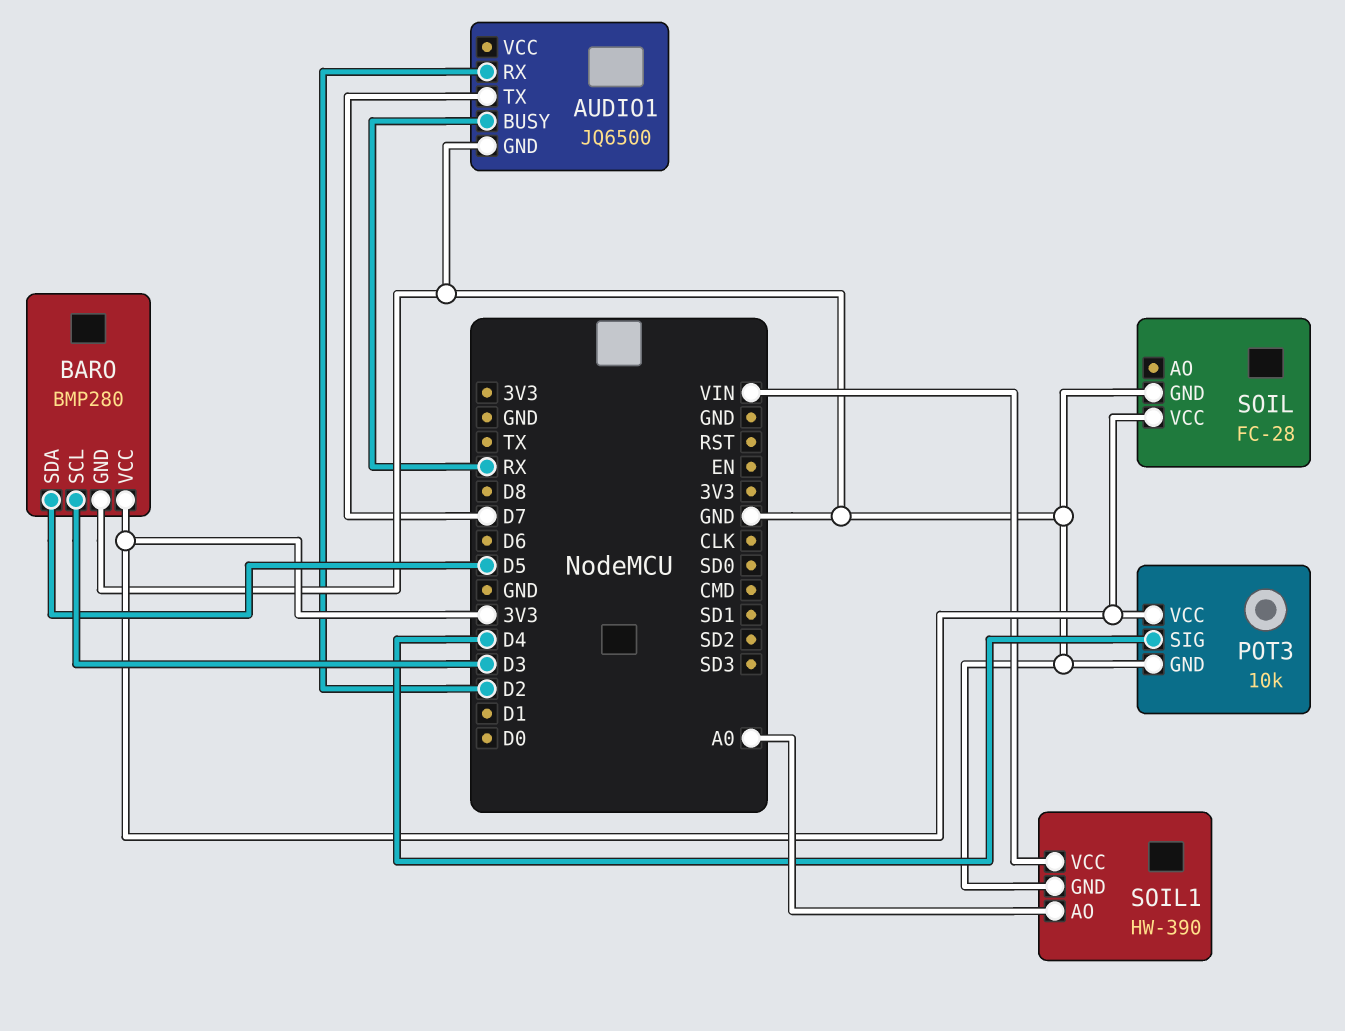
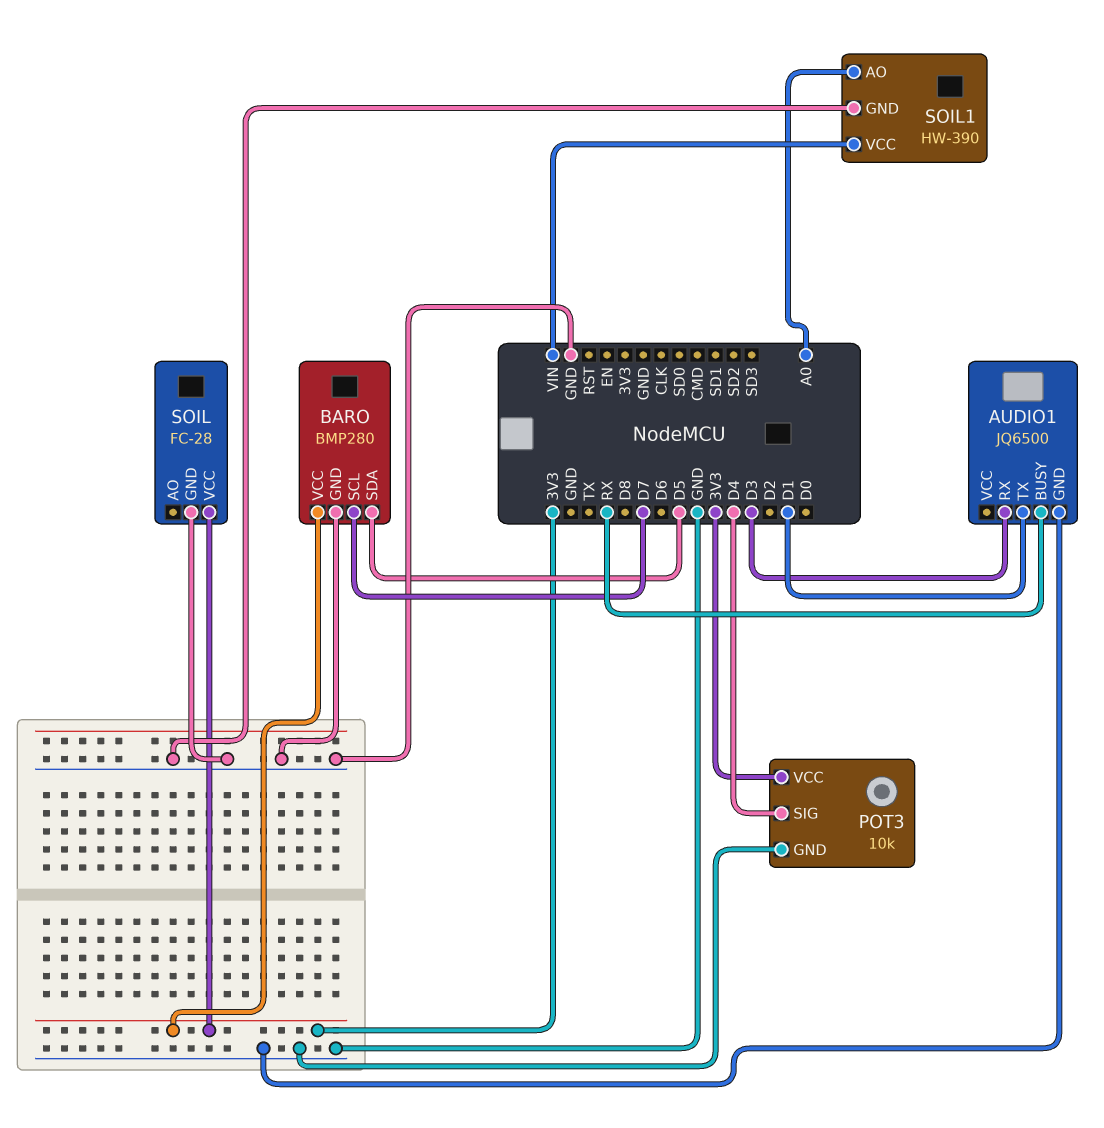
AUDIO1 pin RX: D2 -> D3
AUDIO1 pin TX: D7 -> D1
BARO pin SCL: D3 -> D7

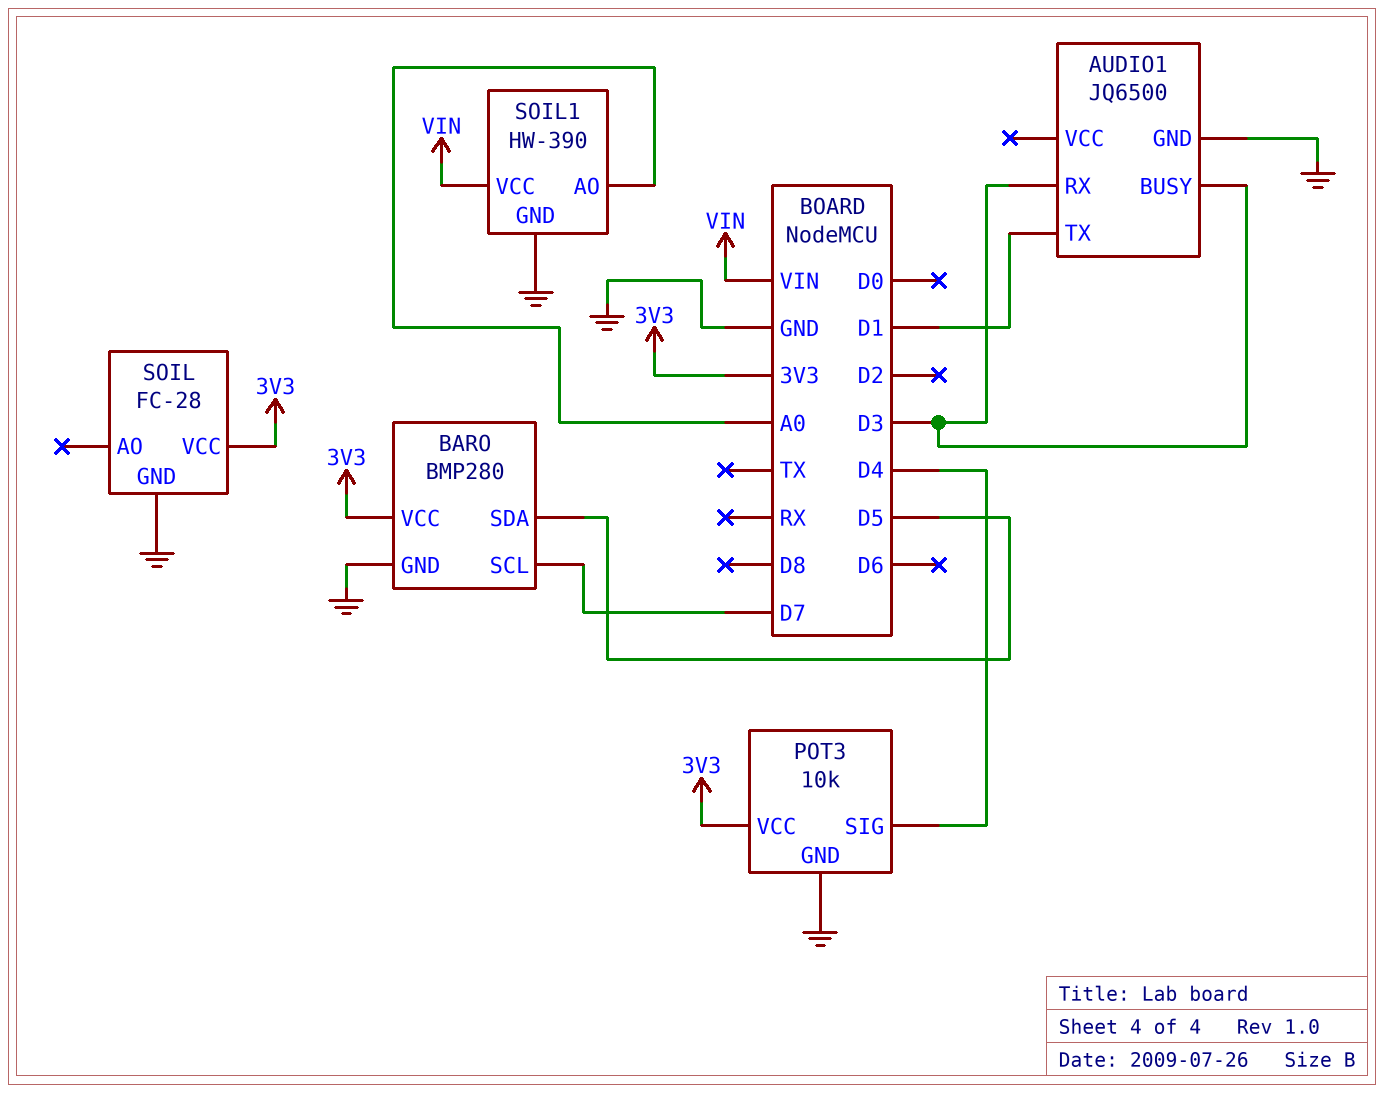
AUDIO1 pin BUSY: RX -> D3

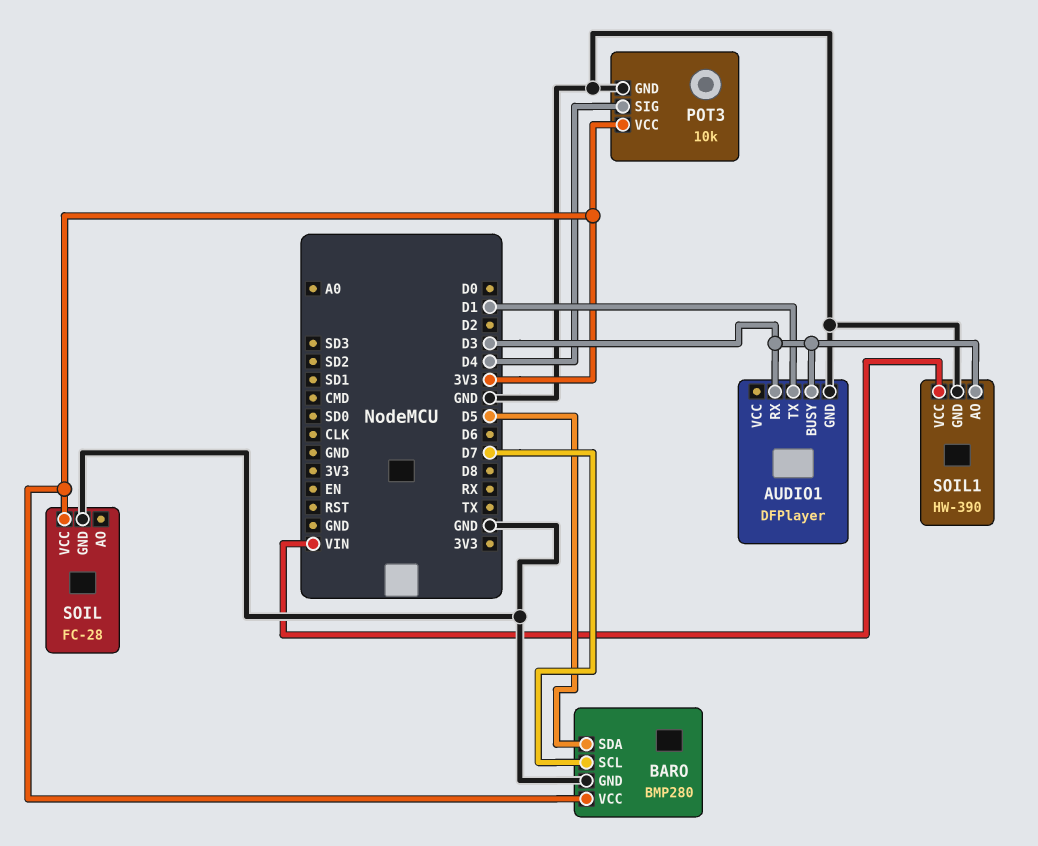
AUDIO1: JQ6500 -> DFPlayer
SOIL1 pin AO: A0 -> D3

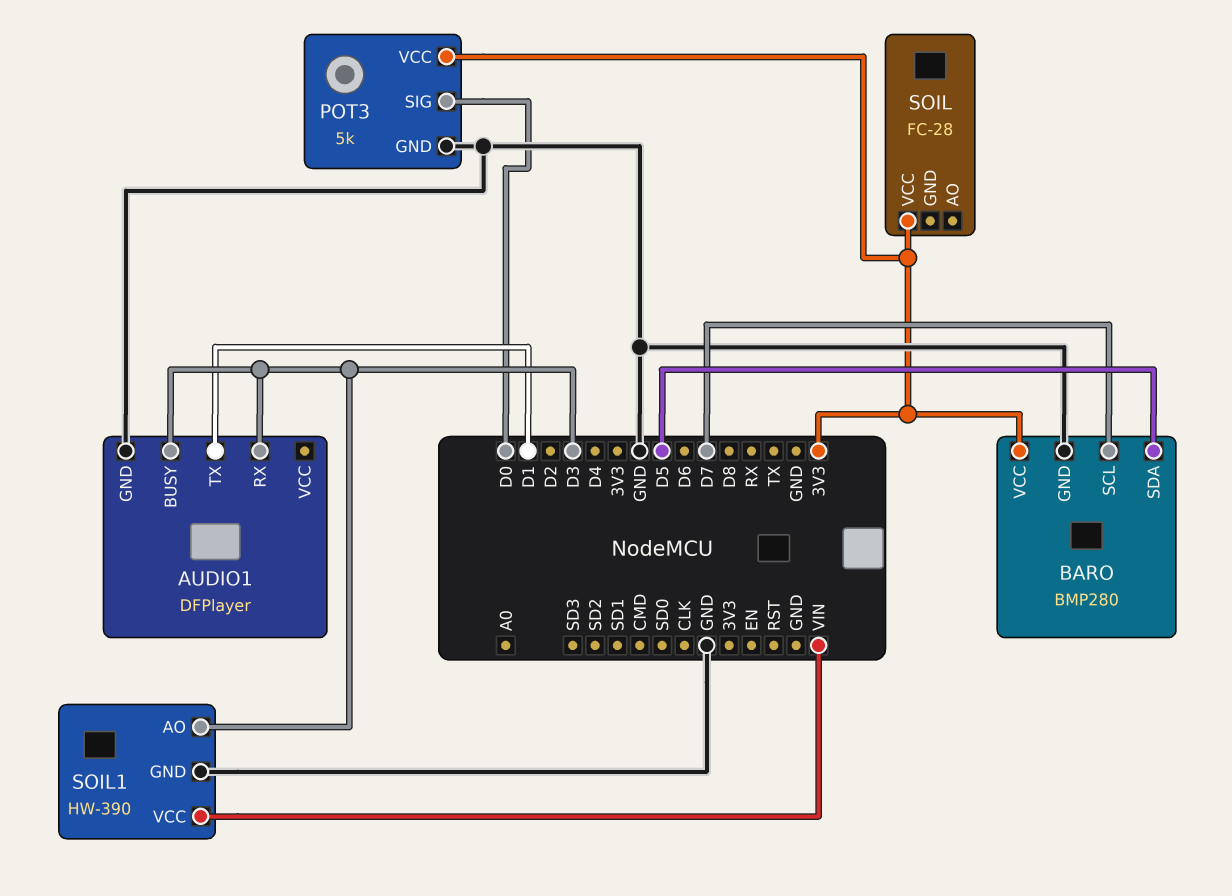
POT3: 10k -> 5k
POT3 pin SIG: D4 -> D0
SOIL pin GND: GND -> none

